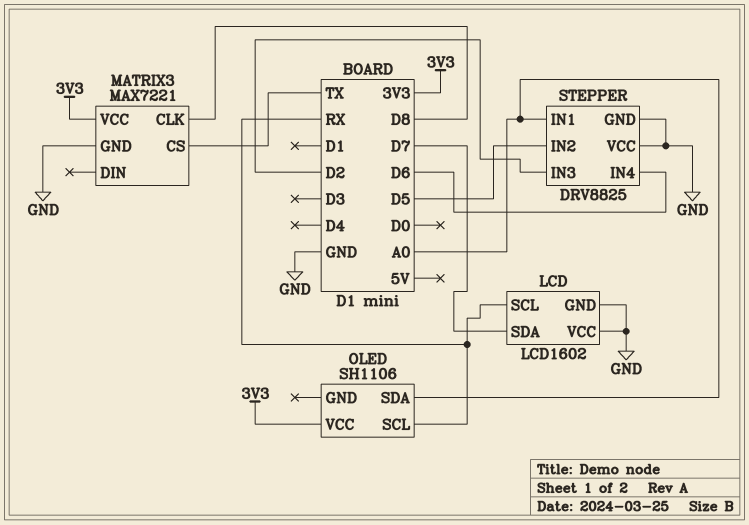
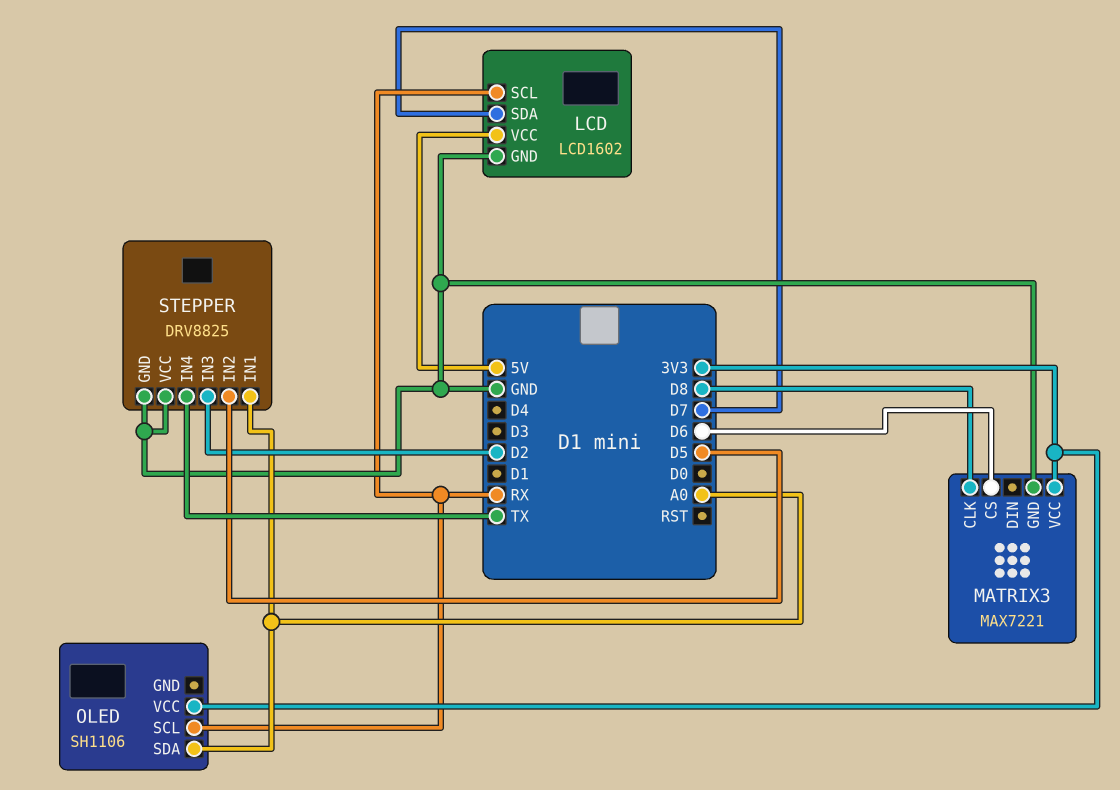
LCD pin VCC: GND -> 5V
MATRIX3 pin CS: TX -> D6
STEPPER pin IN4: D6 -> TX

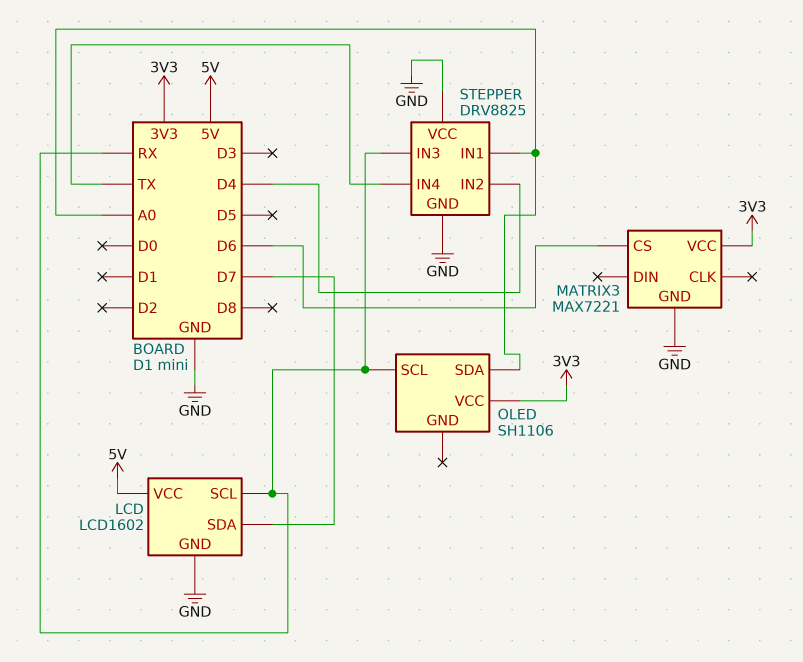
MATRIX3 pin CLK: D8 -> none
STEPPER pin IN2: D5 -> D4
STEPPER pin IN3: D2 -> RX

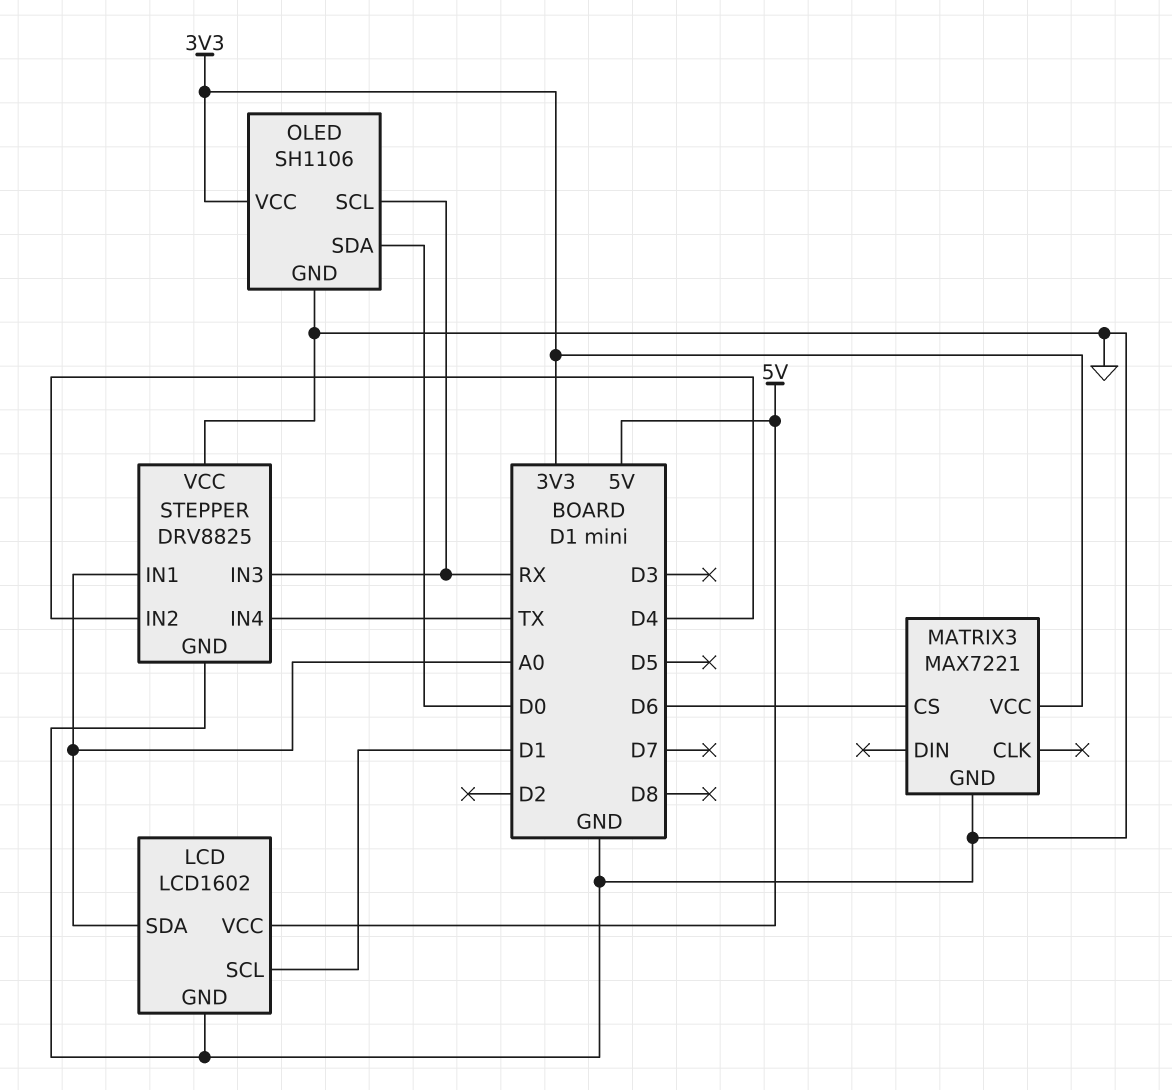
LCD pin SCL: RX -> D1
LCD pin SDA: D7 -> A0
OLED pin GND: none -> GND
OLED pin SDA: A0 -> D0

